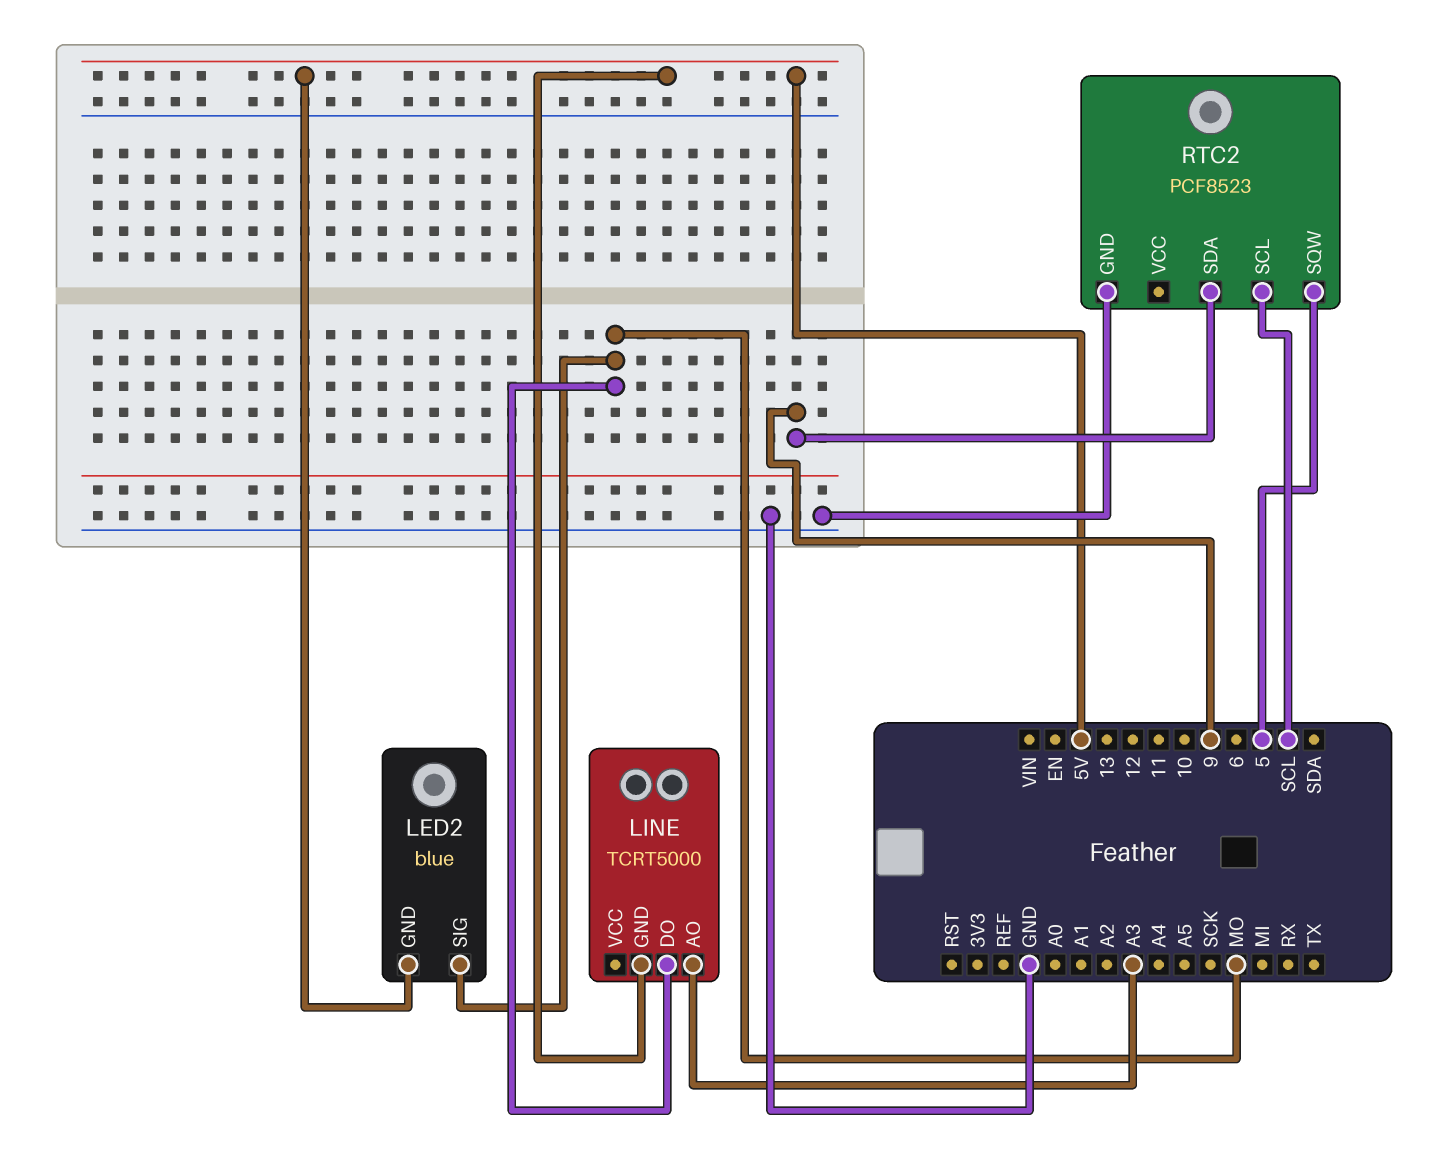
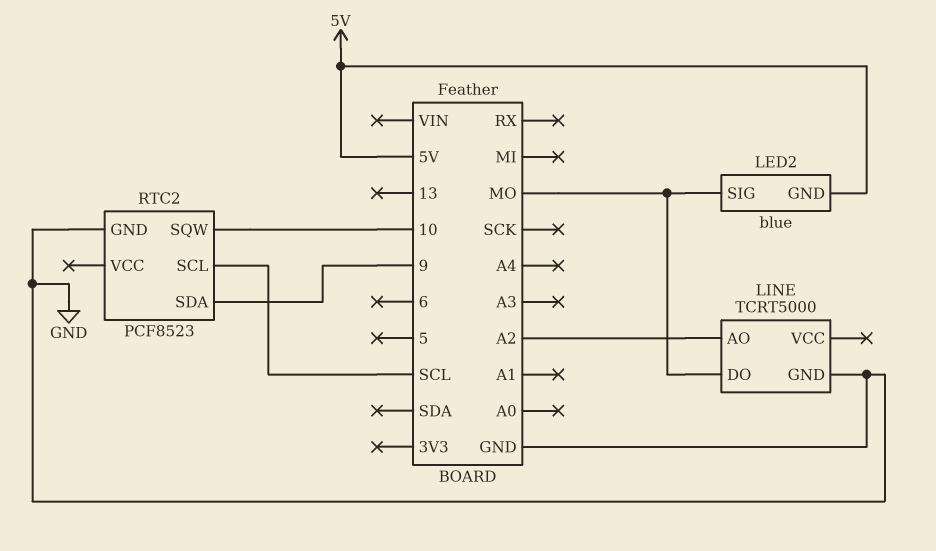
LINE pin AO: A3 -> A2
LINE pin GND: 5V -> GND
RTC2 pin SQW: 5 -> 10

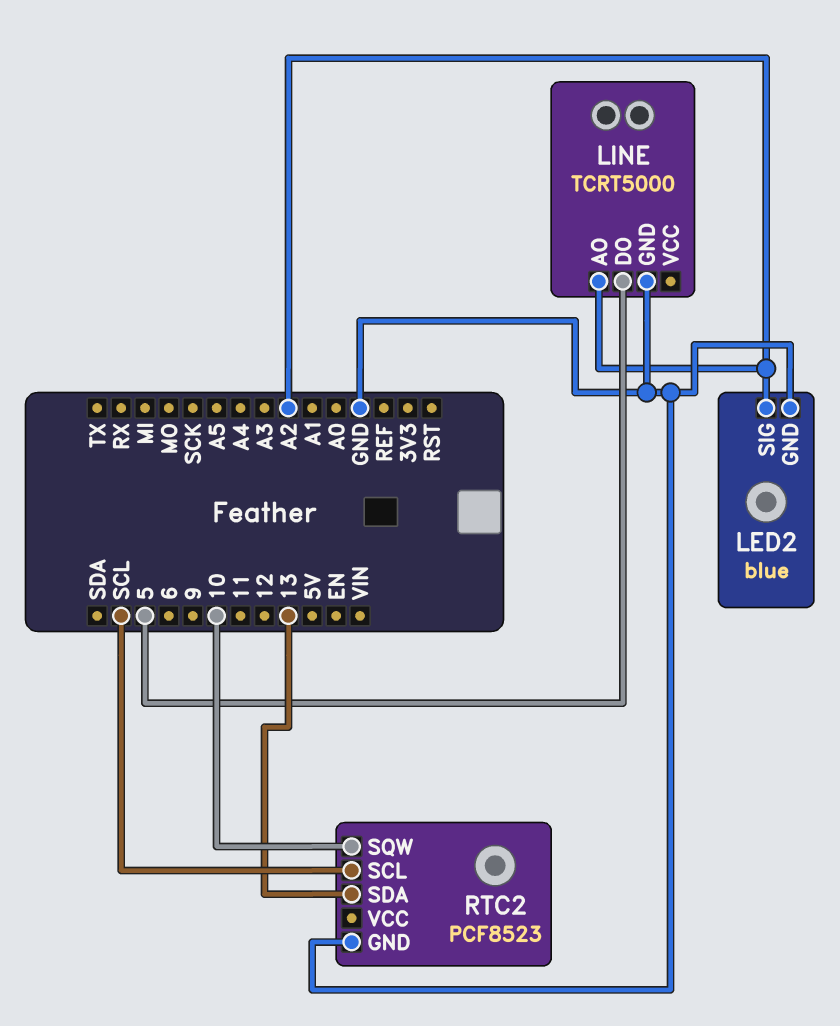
LED2 pin GND: 5V -> GND
LED2 pin SIG: MO -> A2
LINE pin DO: MO -> 5
RTC2 pin SDA: 9 -> 13

